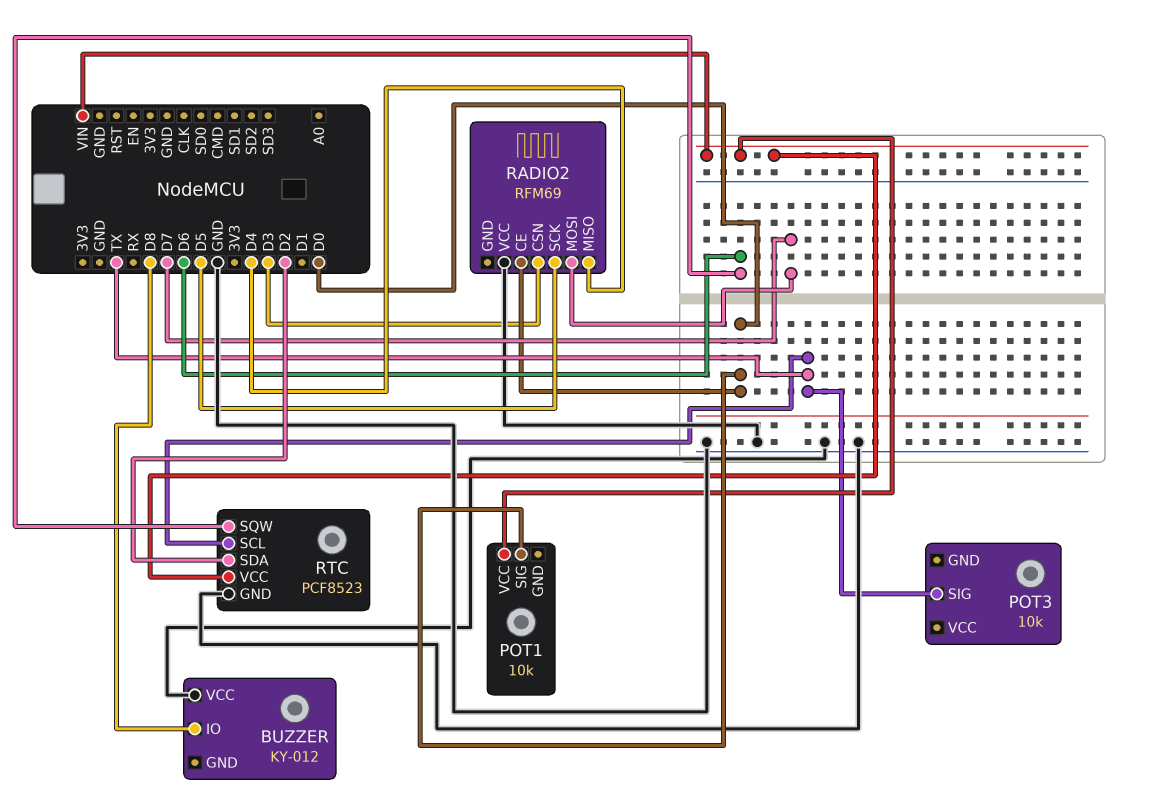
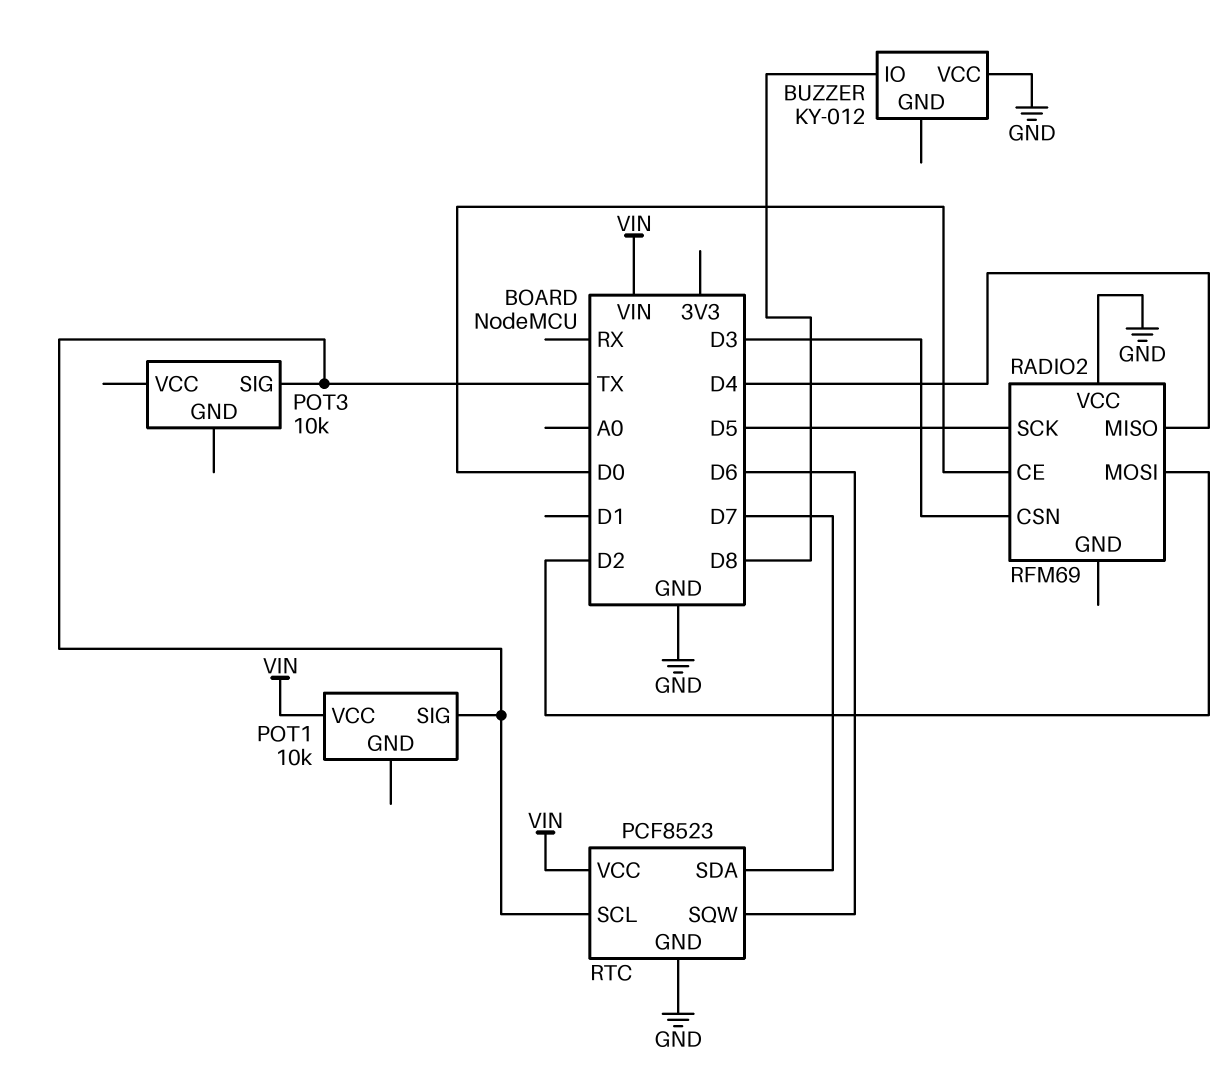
POT1 pin SIG: D0 -> TX
RADIO2 pin MOSI: D7 -> D2
RTC pin SDA: D2 -> D7

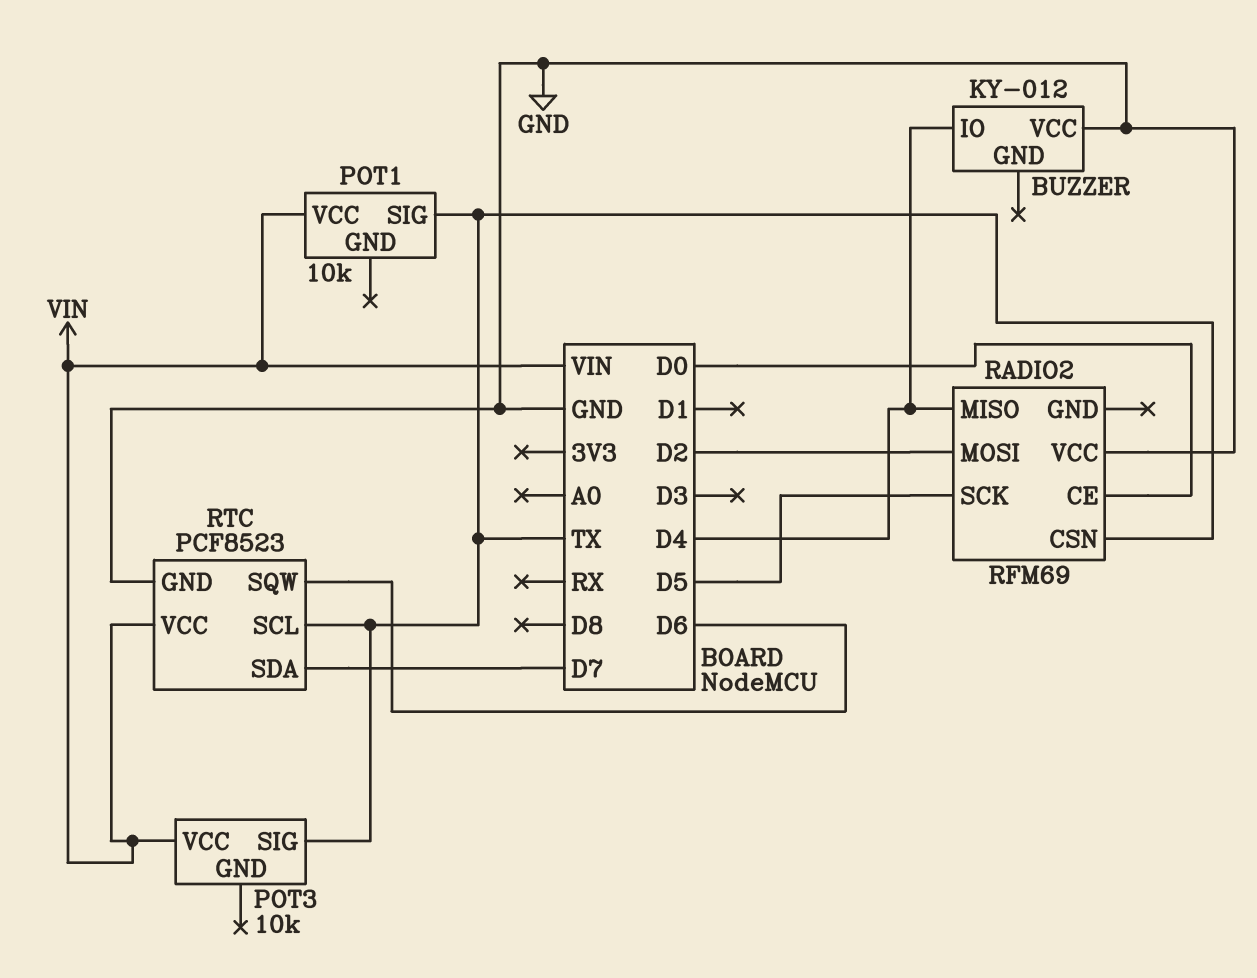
BUZZER pin IO: D8 -> D4
POT3 pin VCC: none -> VIN
RADIO2 pin CSN: D3 -> TX

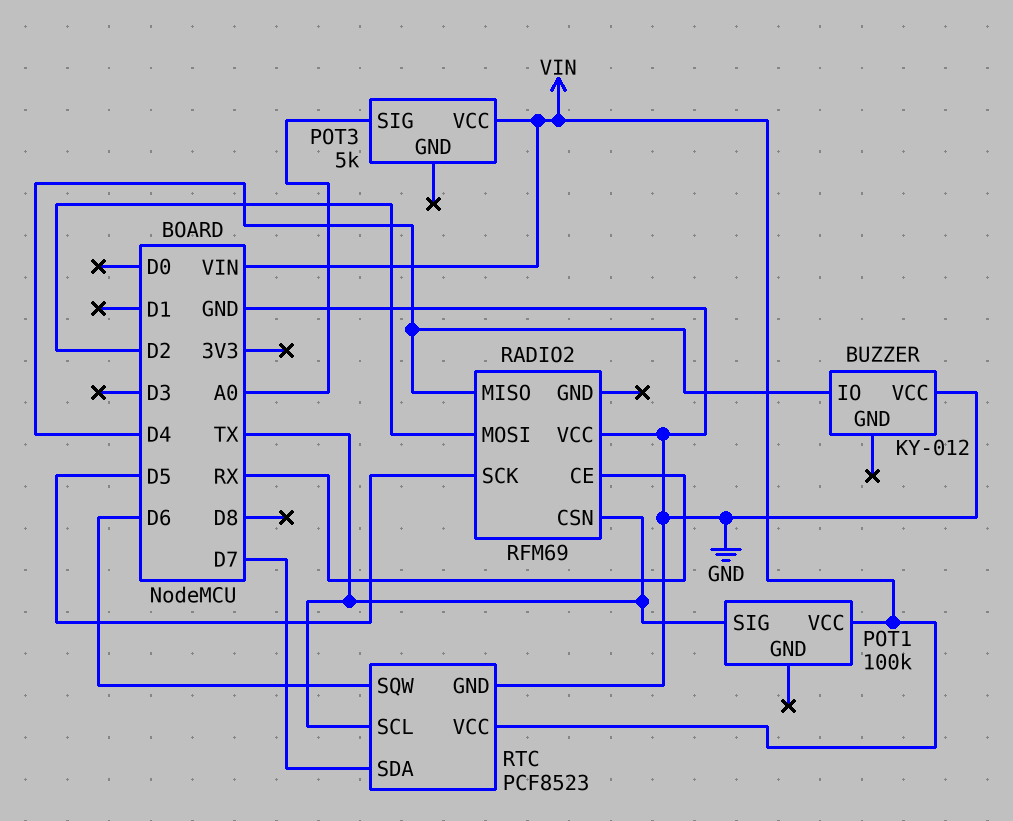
POT1: 10k -> 100k
POT3: 10k -> 5k
POT3 pin SIG: TX -> A0
RADIO2 pin CE: D0 -> RX

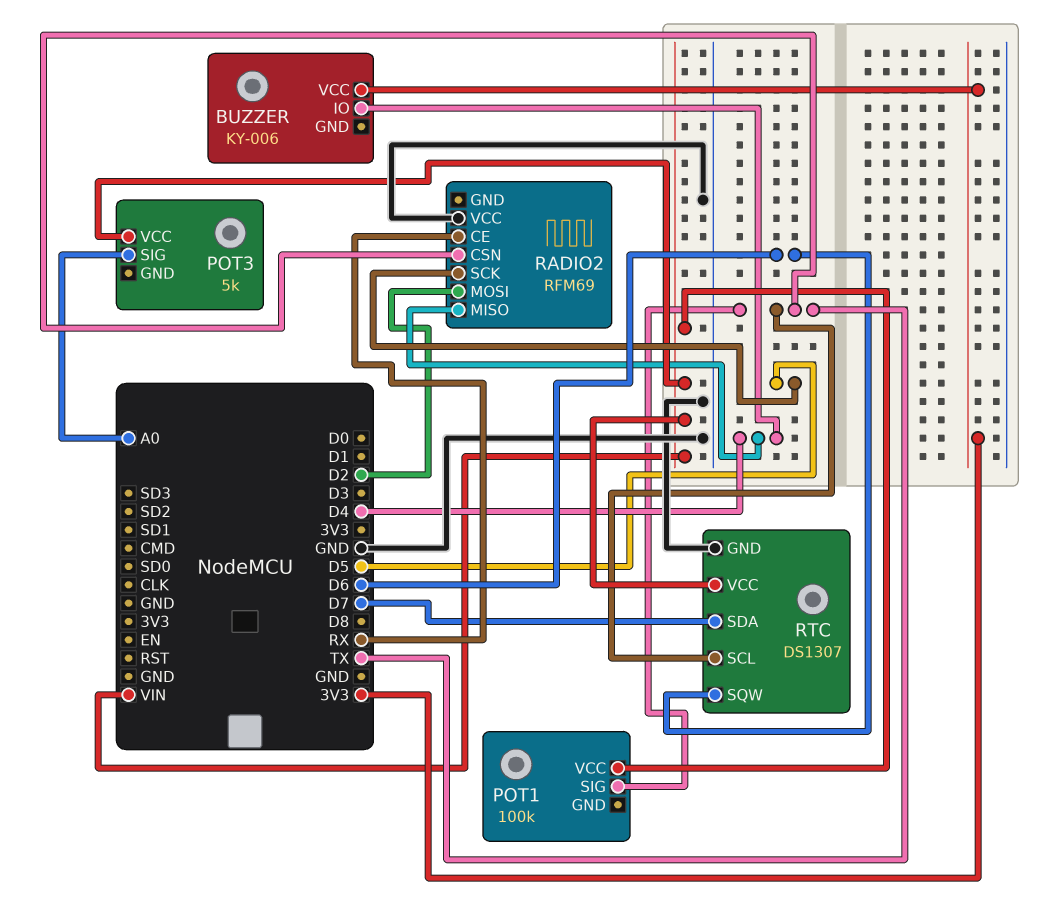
BUZZER: KY-012 -> KY-006
BUZZER pin VCC: GND -> 3V3
RTC: PCF8523 -> DS1307

